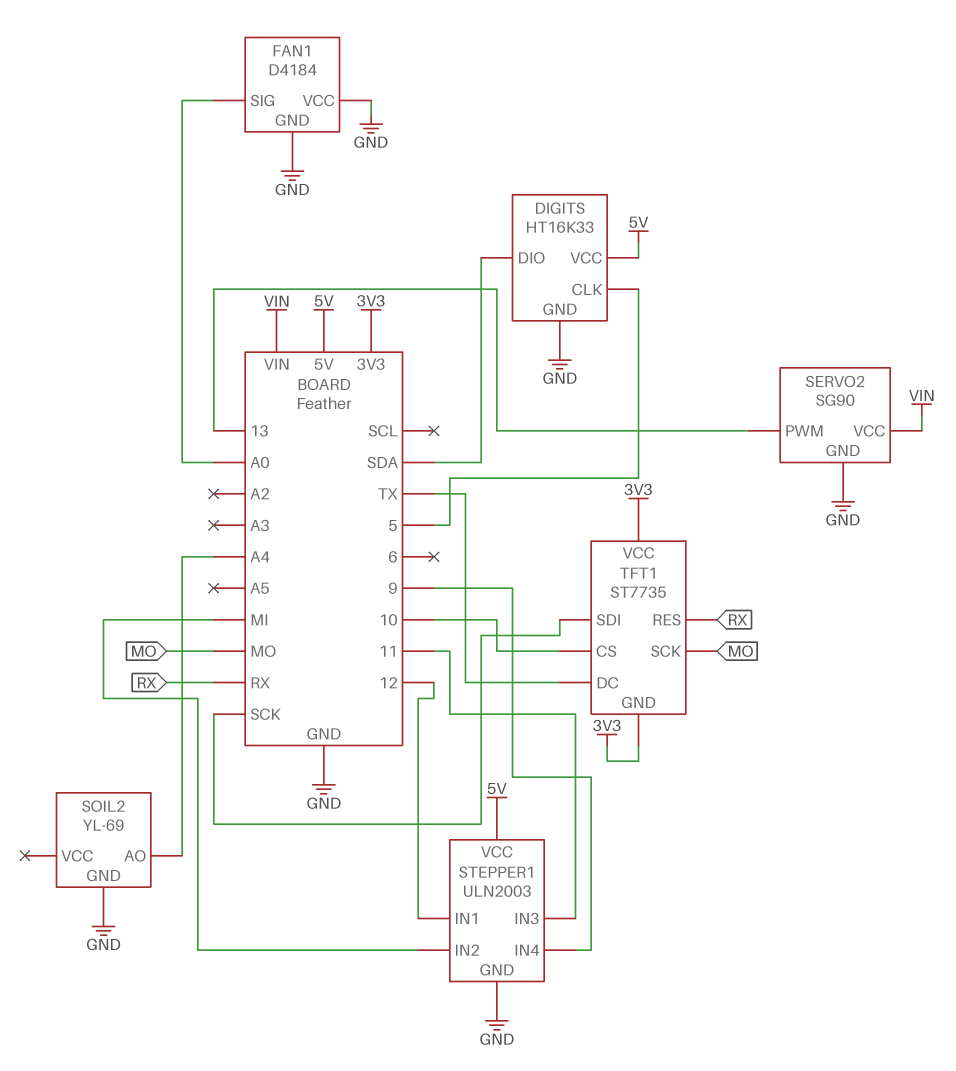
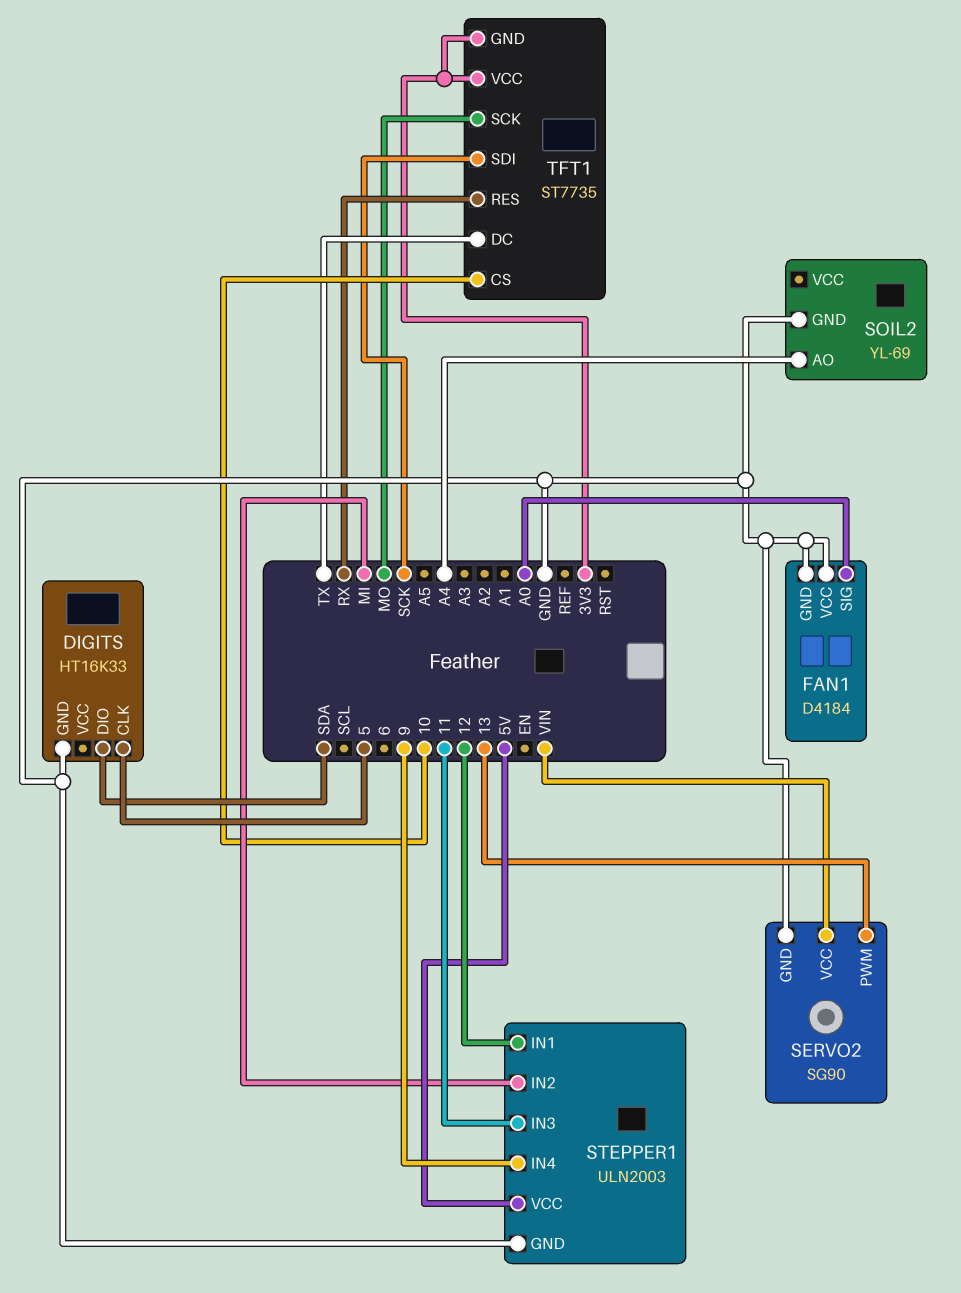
DIGITS pin VCC: 5V -> none

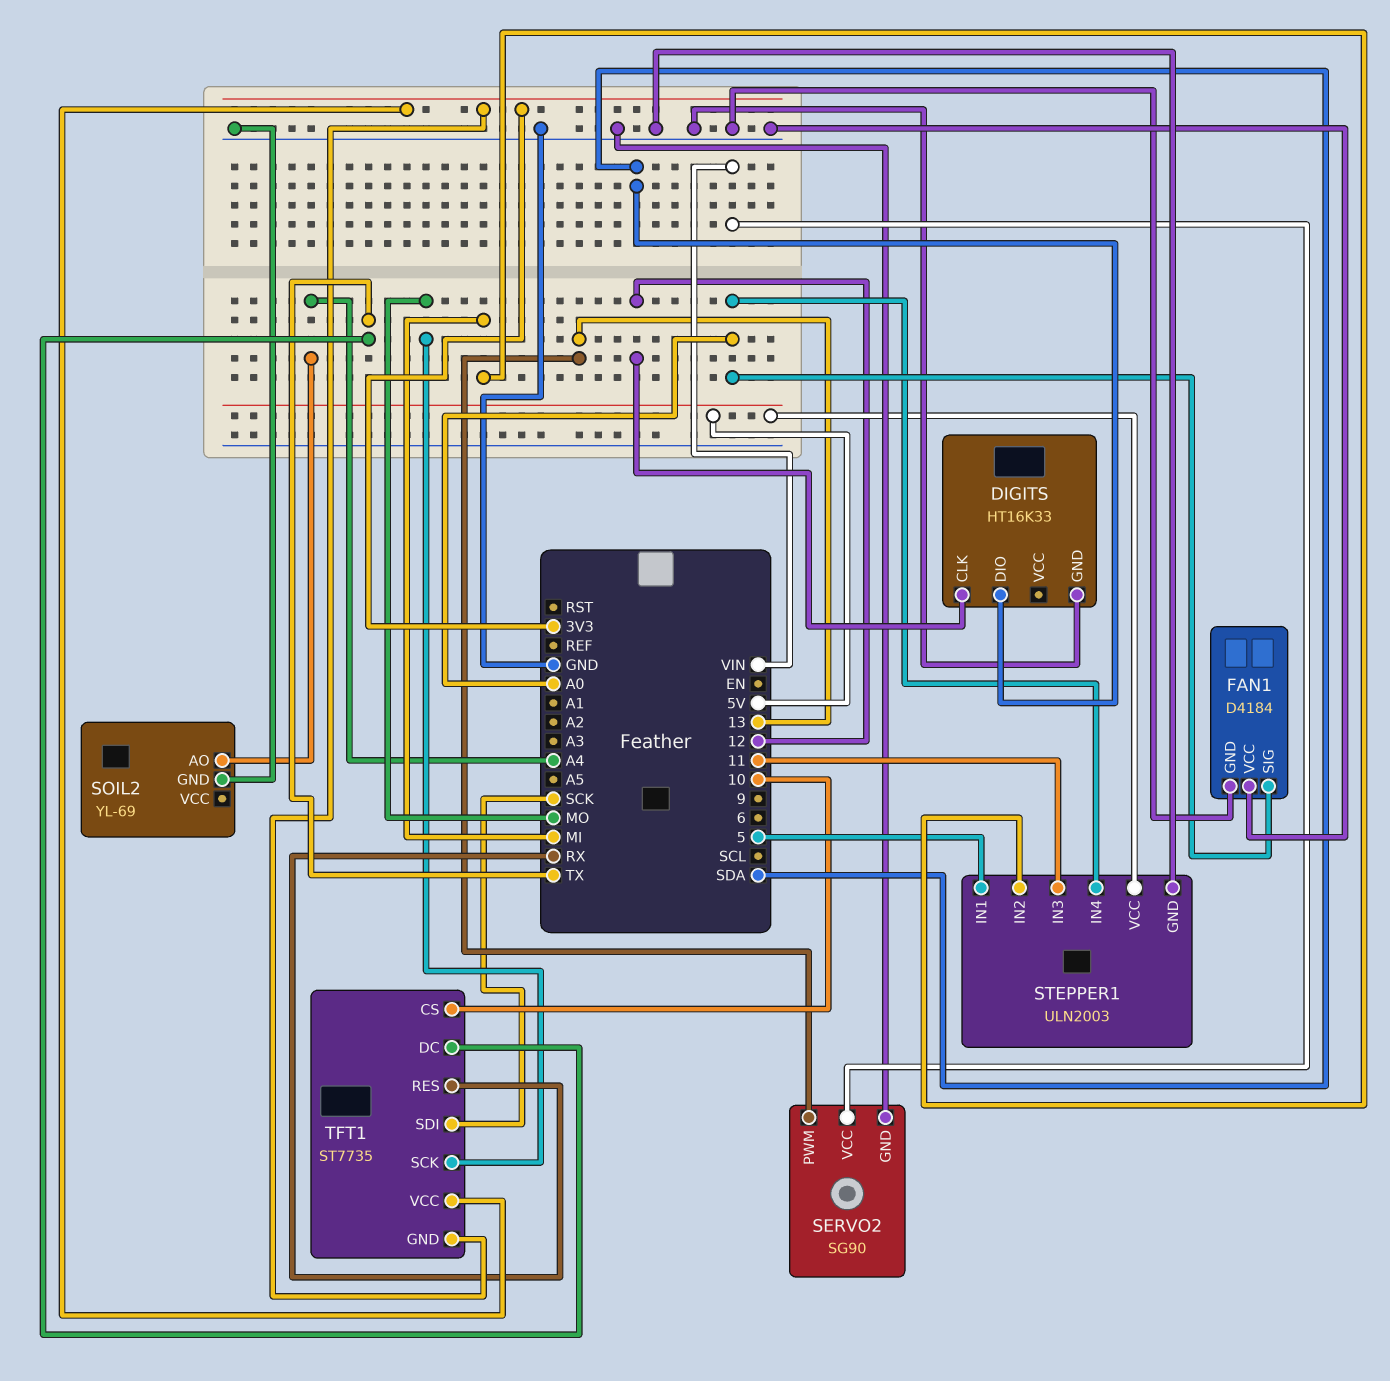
DIGITS pin CLK: 5 -> 12
STEPPER1 pin IN1: 12 -> 5
STEPPER1 pin IN4: 9 -> A0

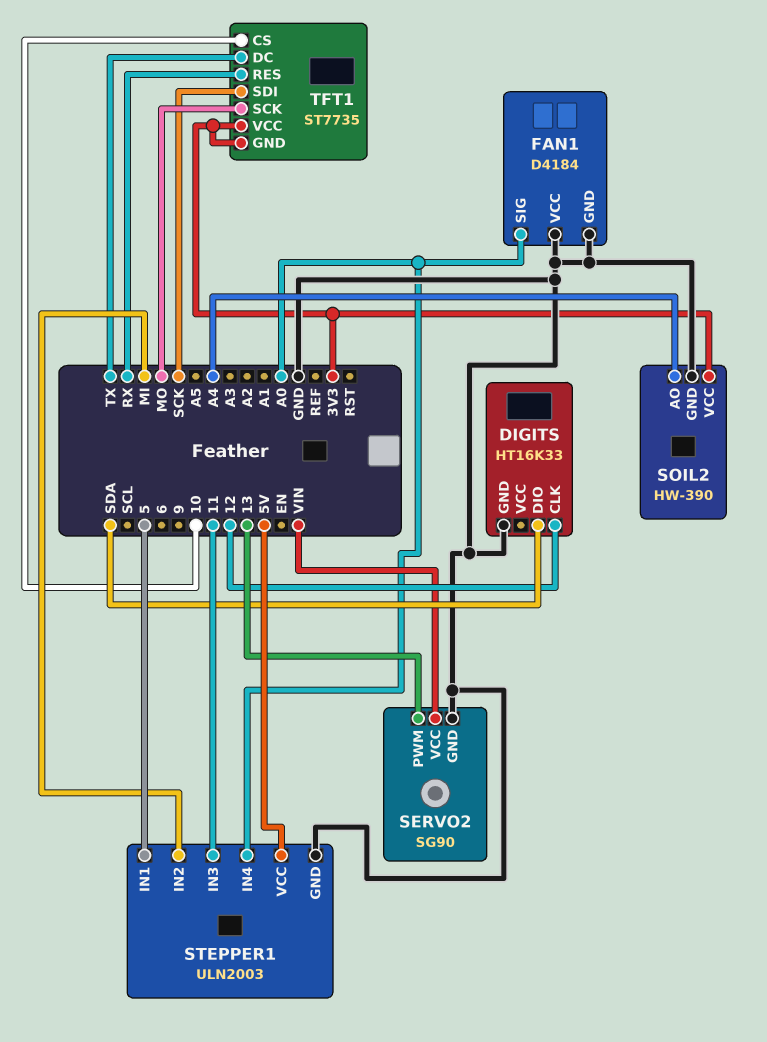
SOIL2: YL-69 -> HW-390
SOIL2 pin VCC: none -> 3V3

